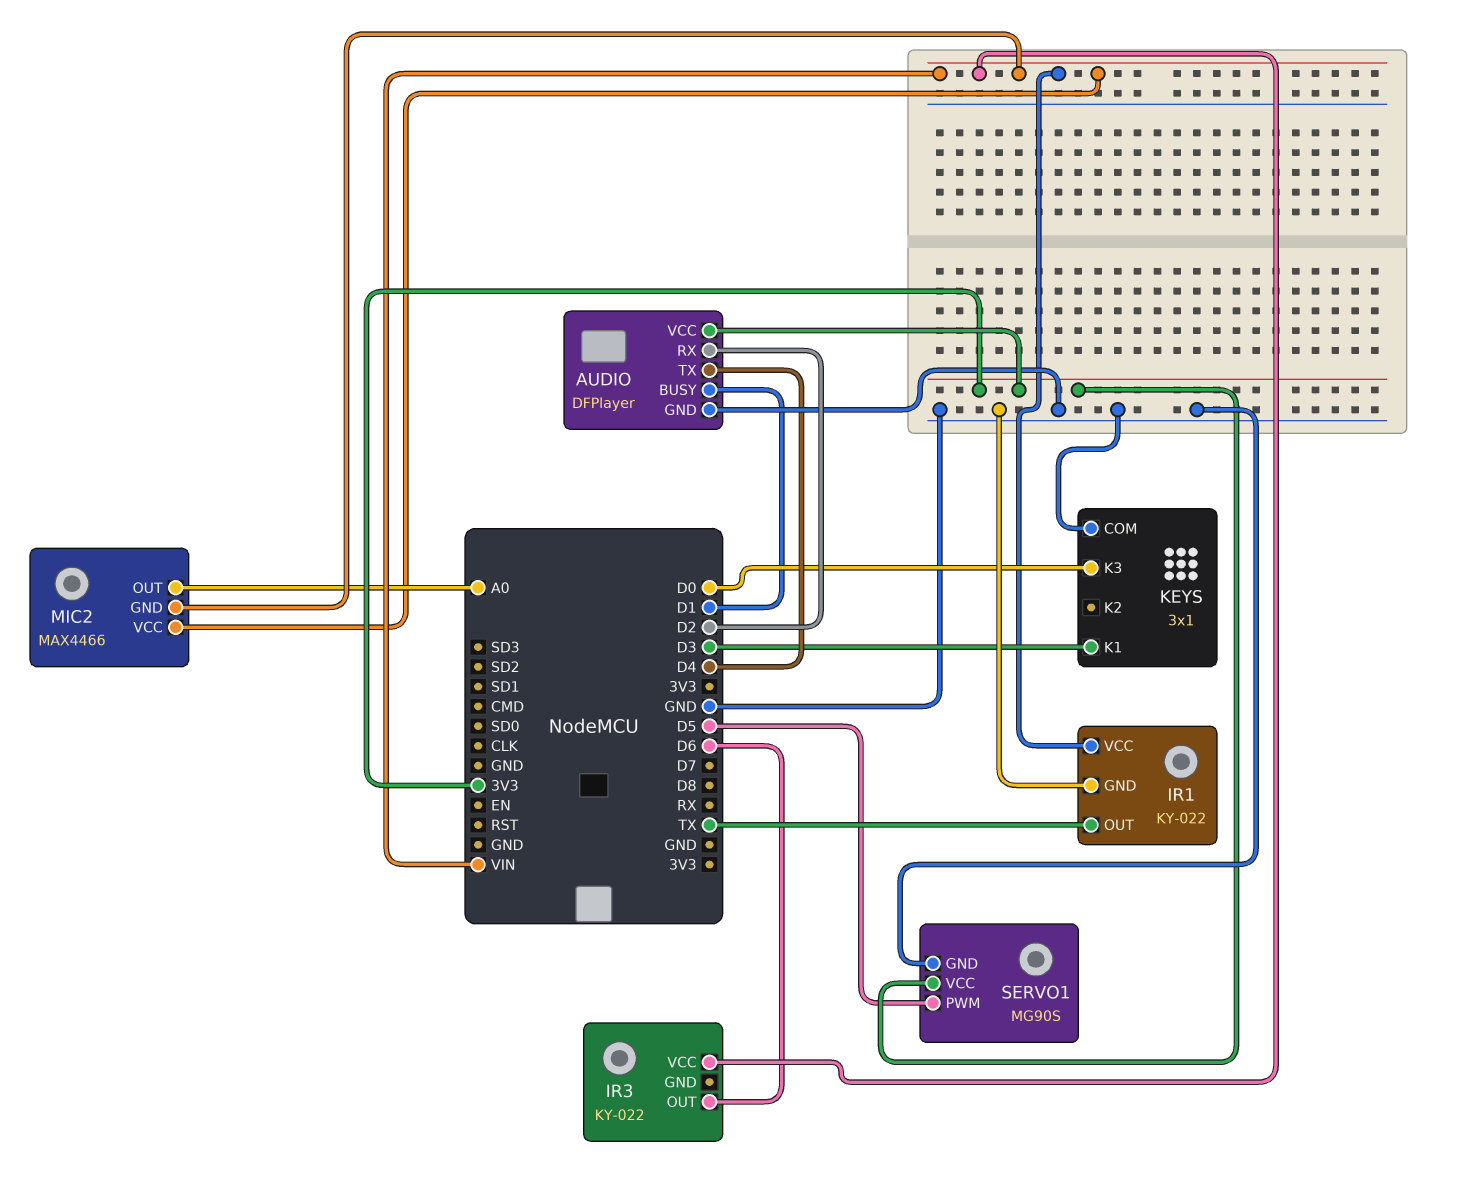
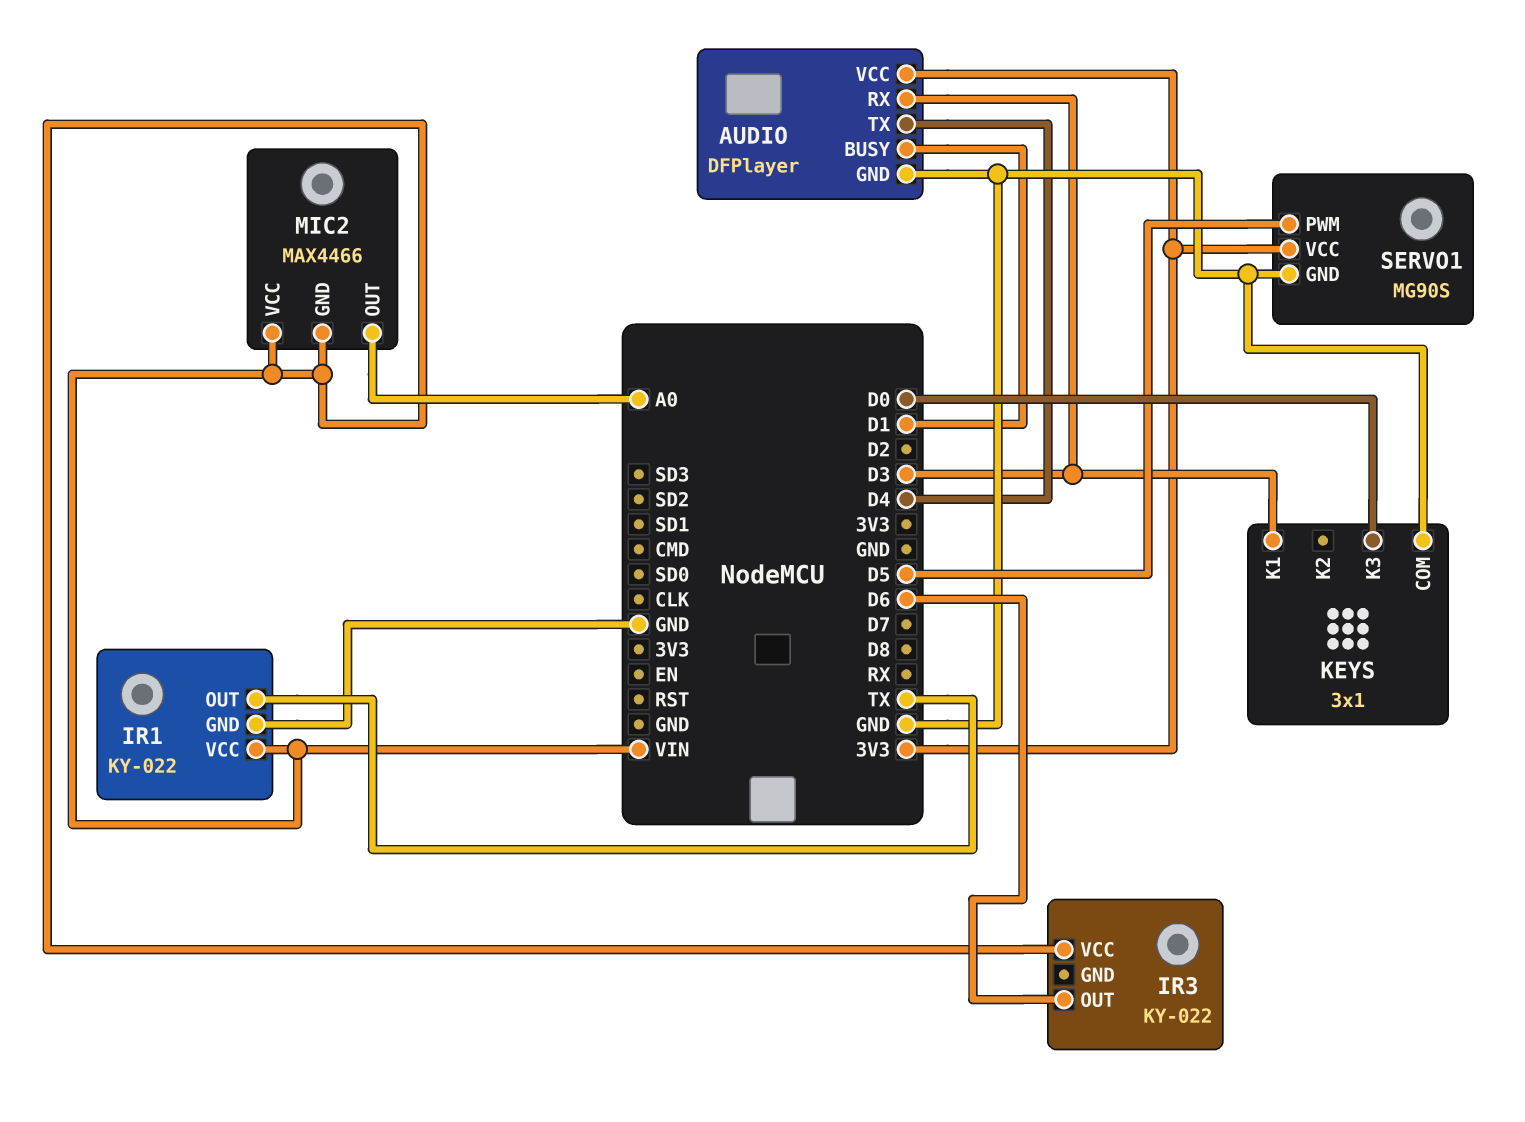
AUDIO pin RX: D2 -> D3

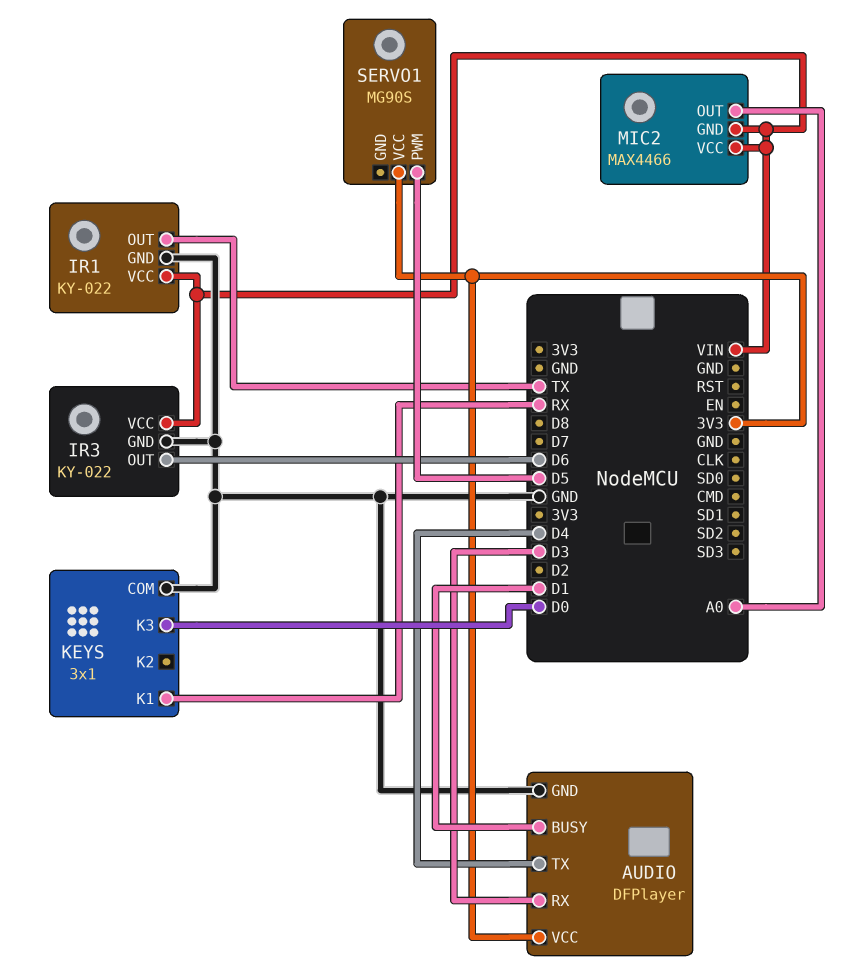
IR3 pin GND: none -> GND
KEYS pin K1: D3 -> RX
SERVO1 pin GND: GND -> none

